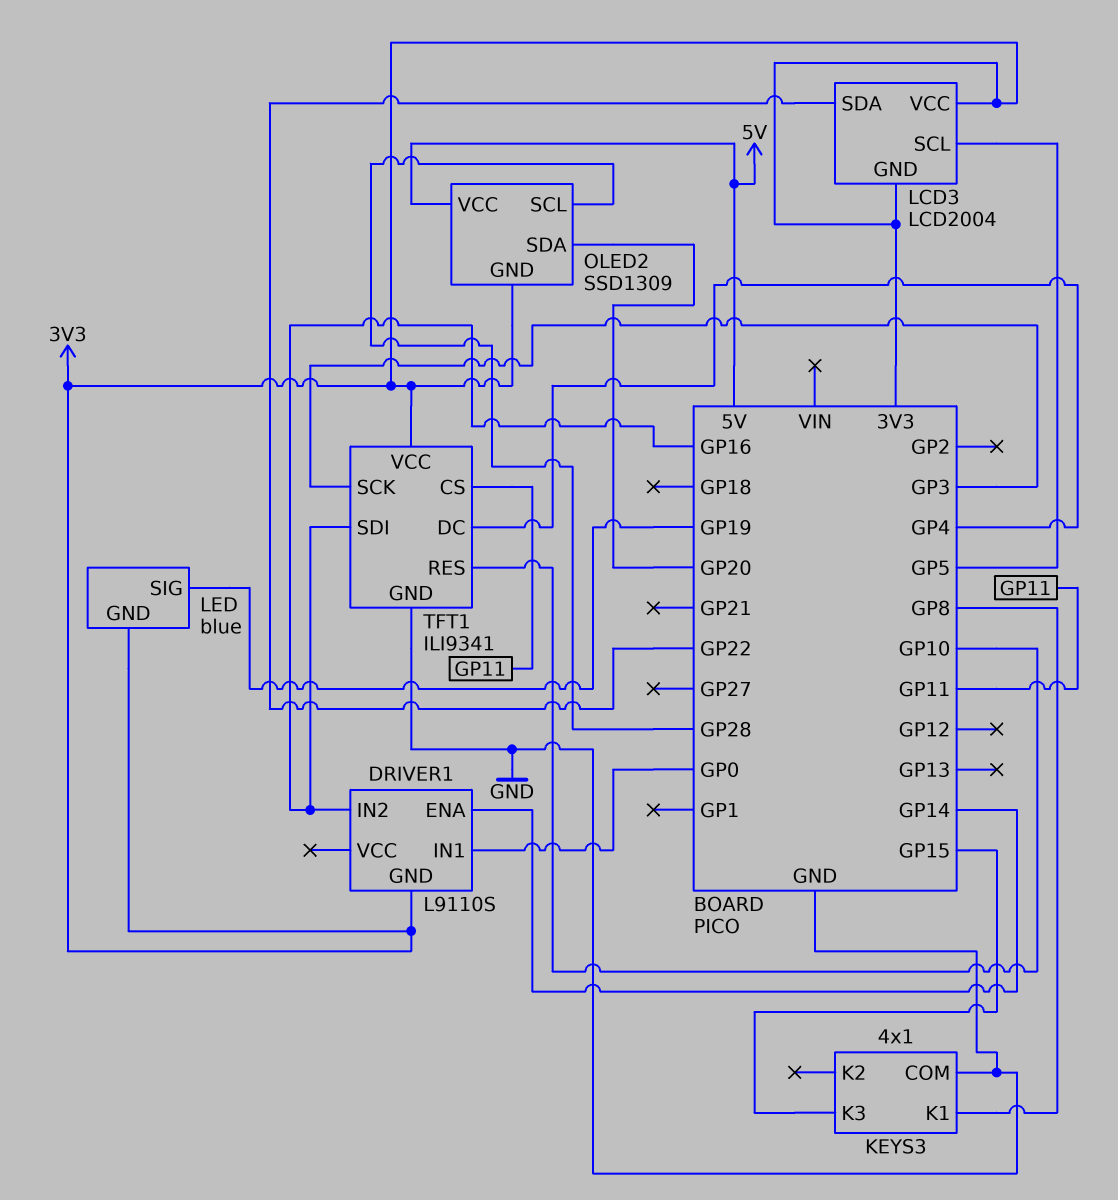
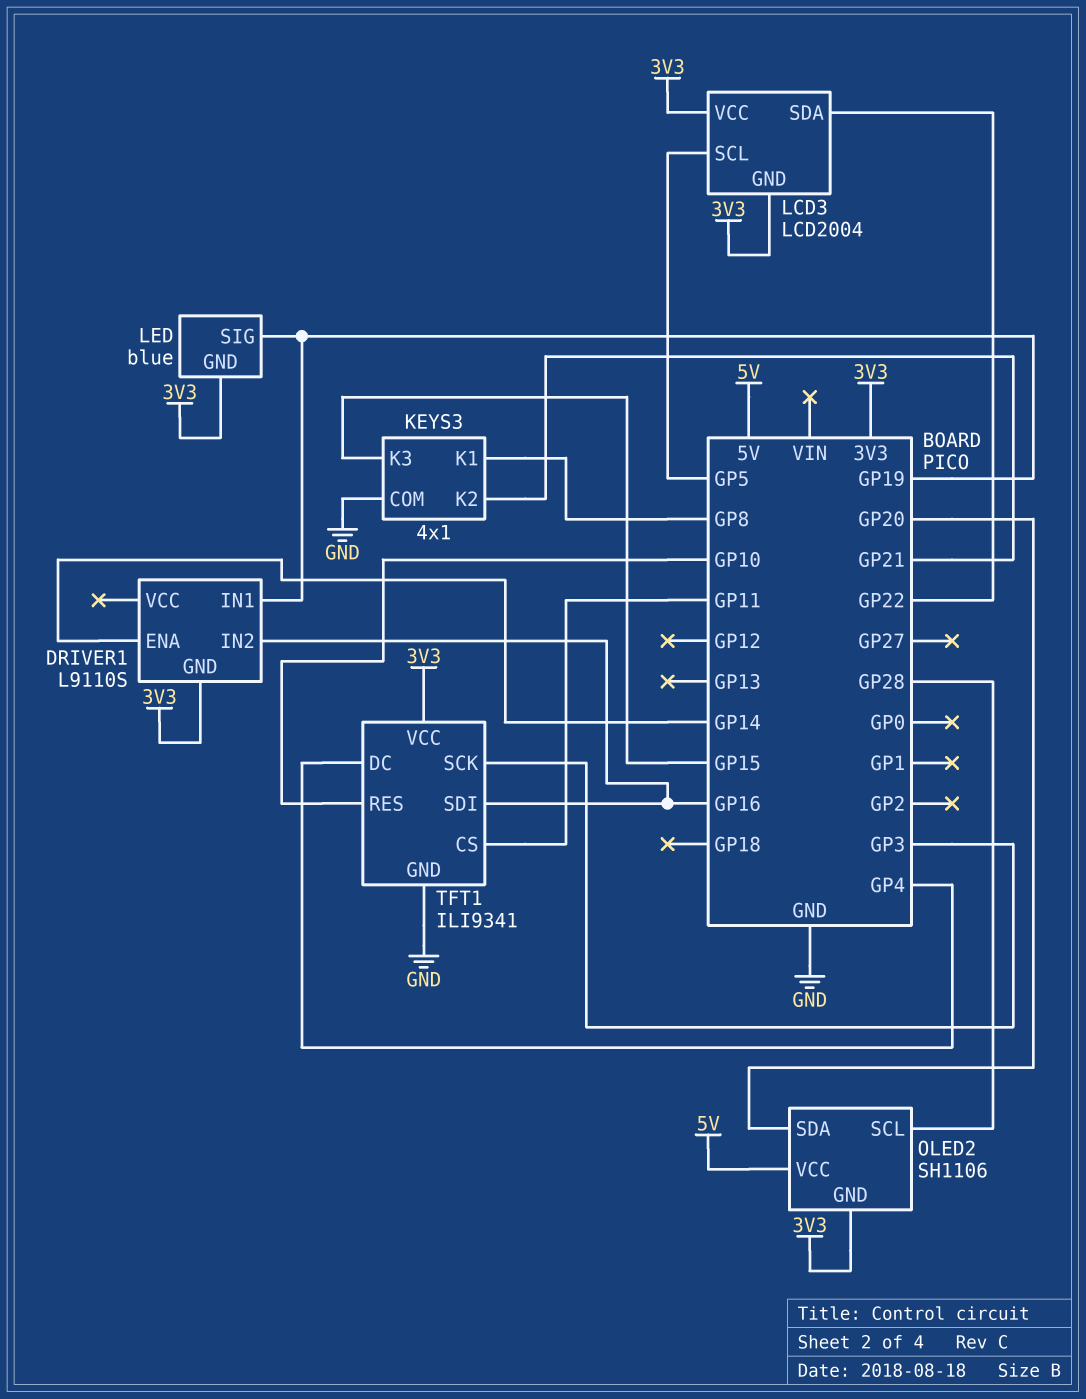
DRIVER1 pin IN1: GP0 -> GP19
KEYS3 pin K2: none -> GP21
OLED2: SSD1309 -> SH1106

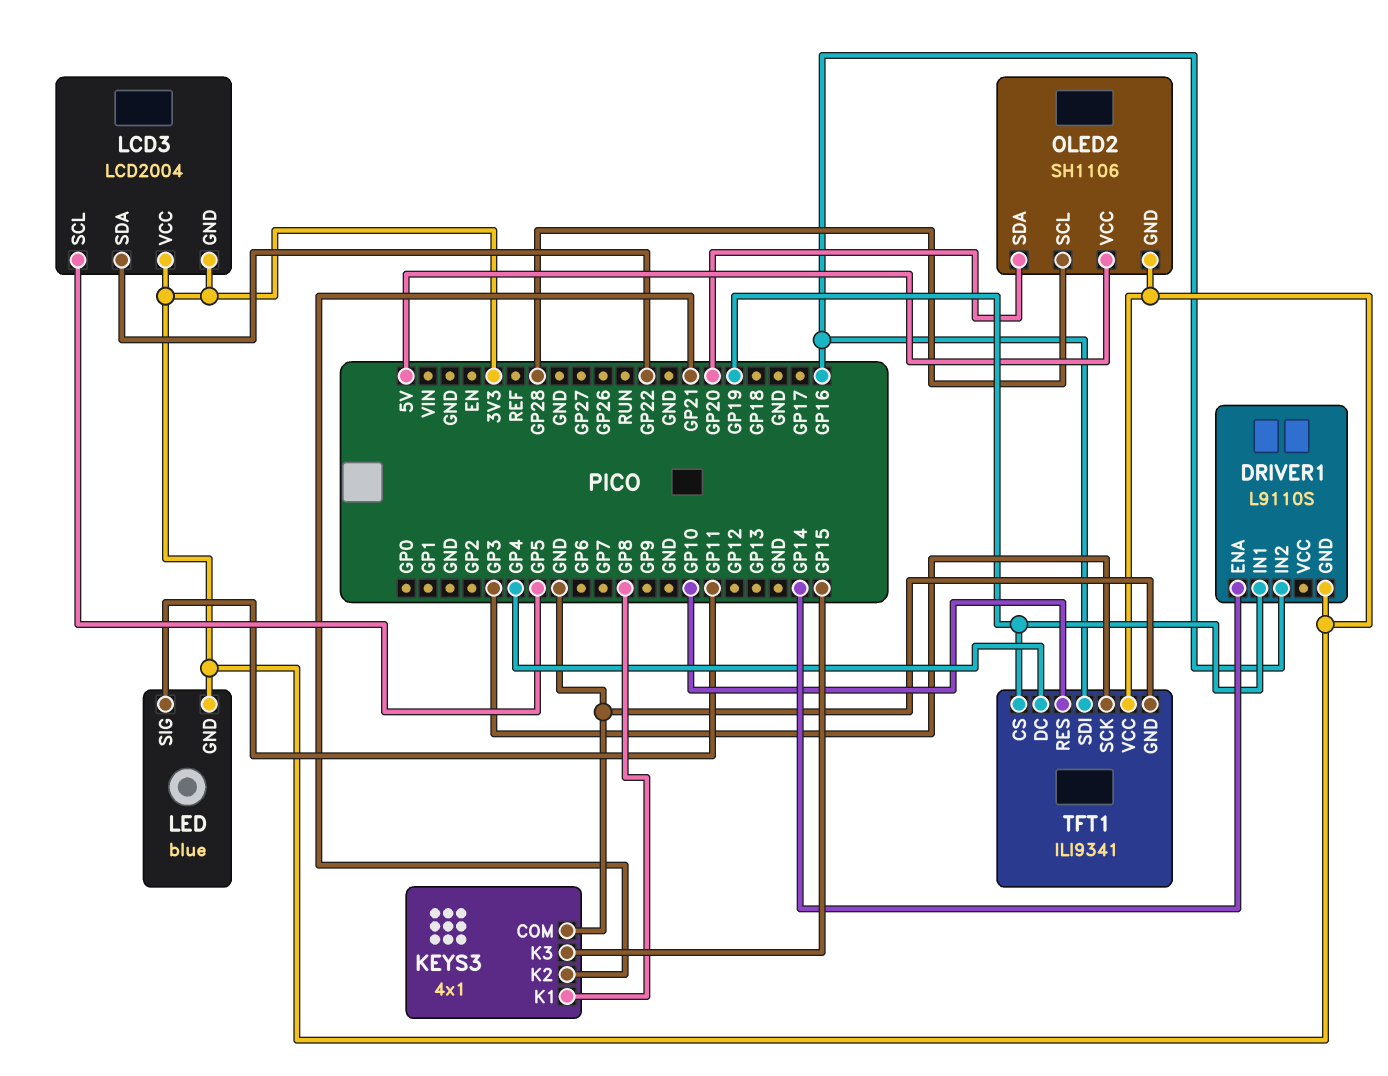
LED pin SIG: GP19 -> GP11
TFT1 pin CS: GP11 -> GP19

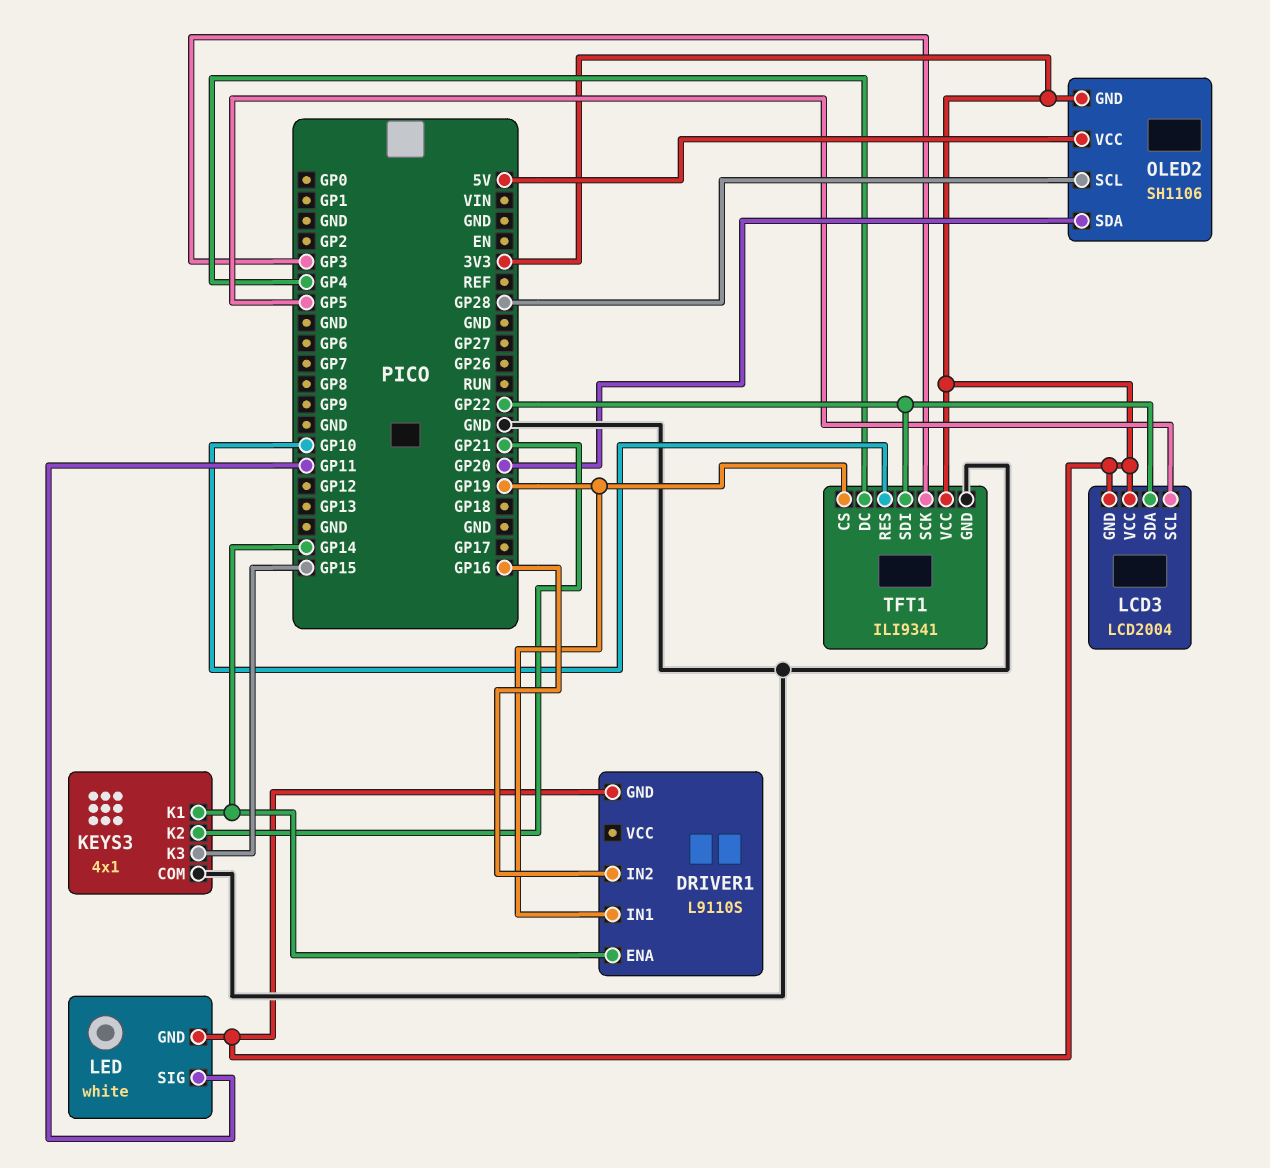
KEYS3 pin K1: GP8 -> GP14
LED: blue -> white
TFT1 pin SDI: GP16 -> GP22

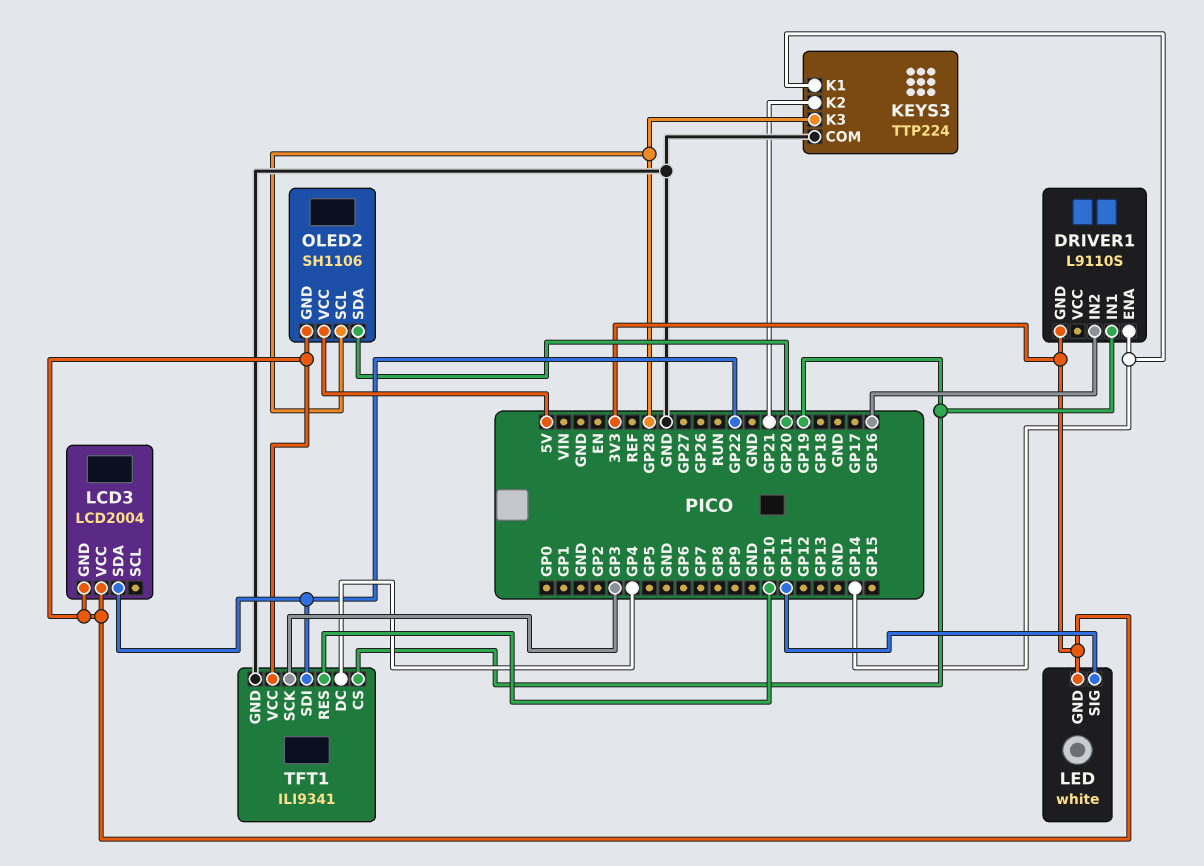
KEYS3: 4x1 -> TTP224
KEYS3 pin K3: GP15 -> GP28
LCD3 pin SCL: GP5 -> none

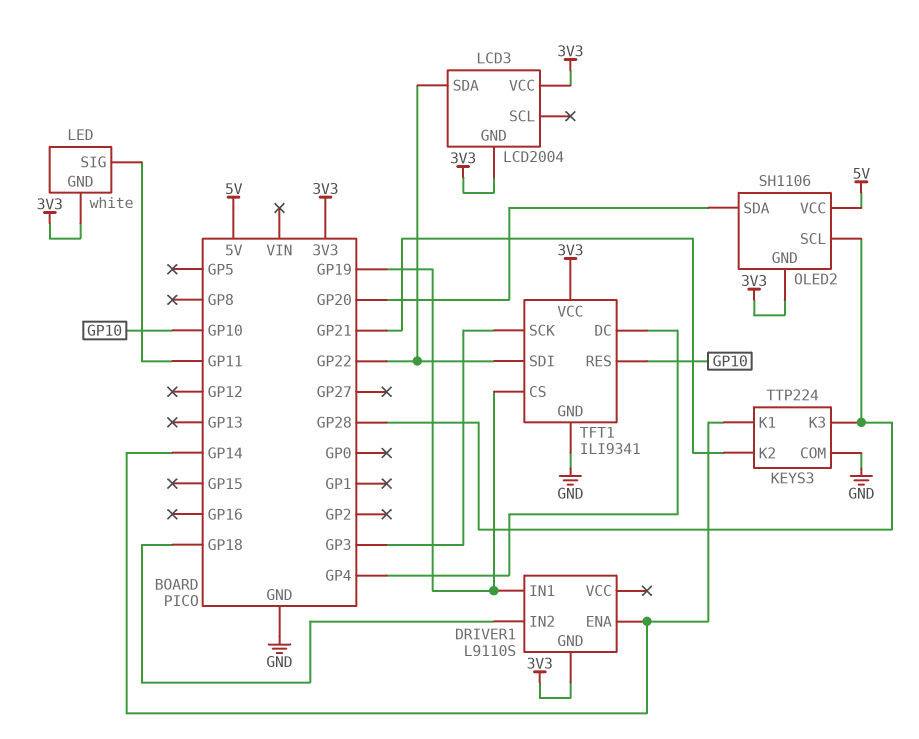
DRIVER1 pin IN2: GP16 -> GP18

